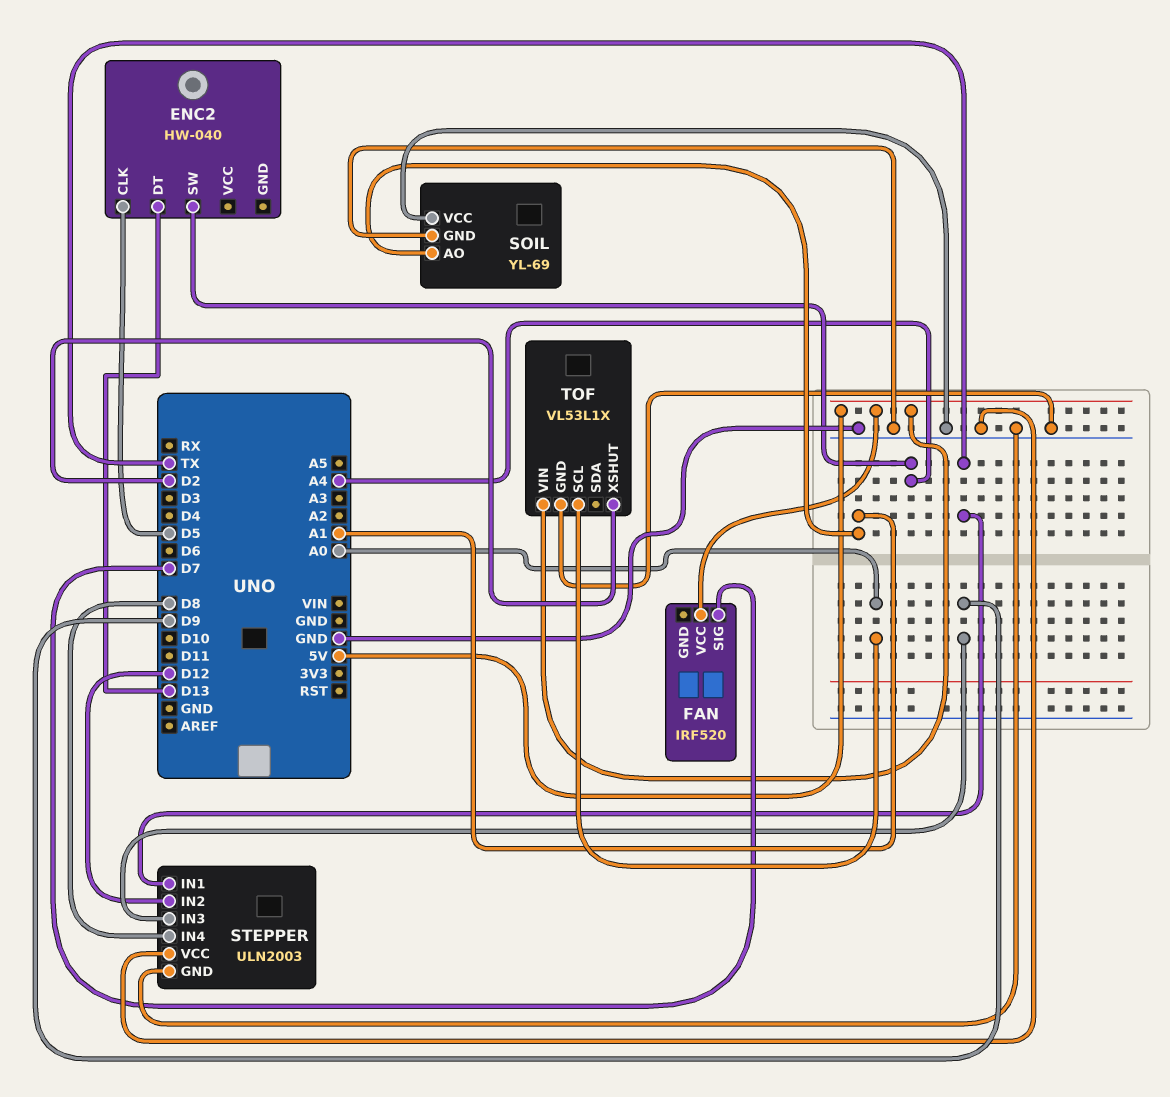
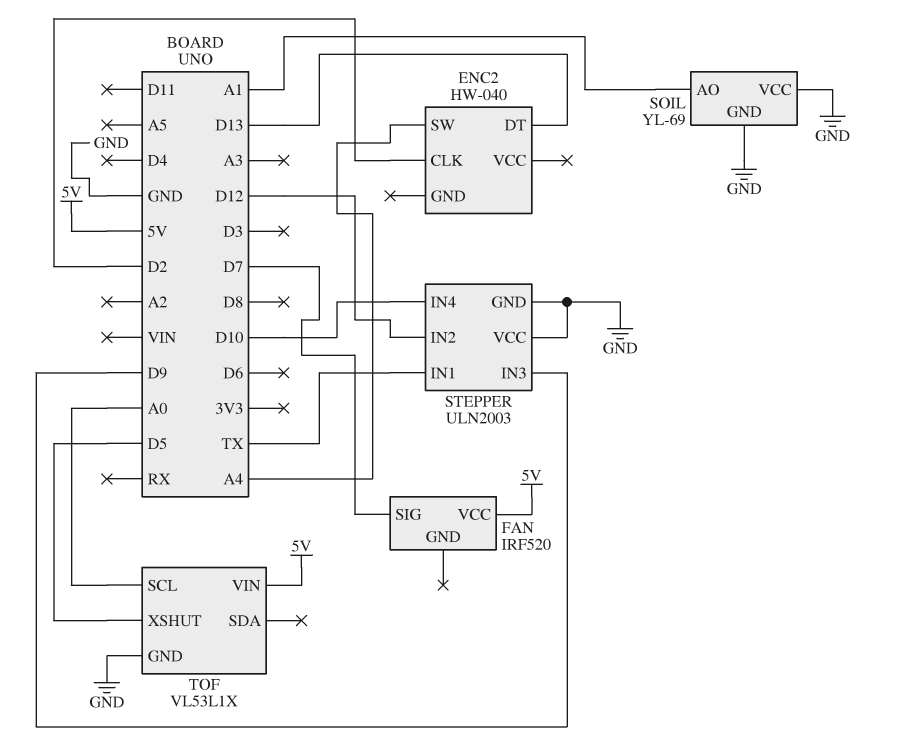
ENC2 pin CLK: D5 -> D2
STEPPER pin IN4: D8 -> D10
TOF pin XSHUT: D2 -> D5

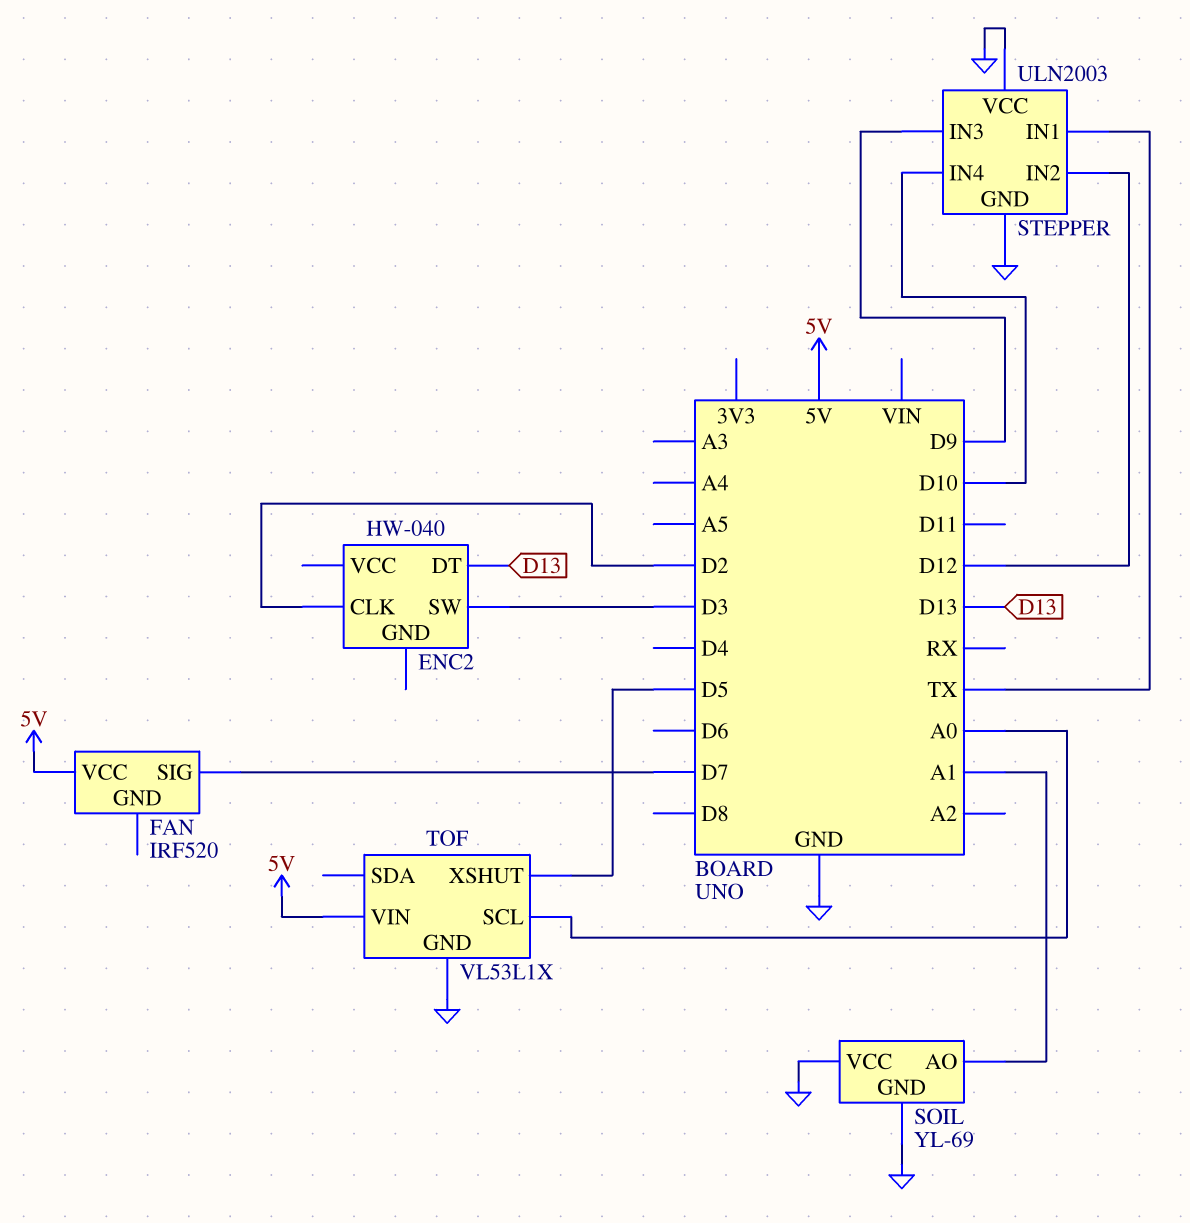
ENC2 pin SW: A4 -> D3

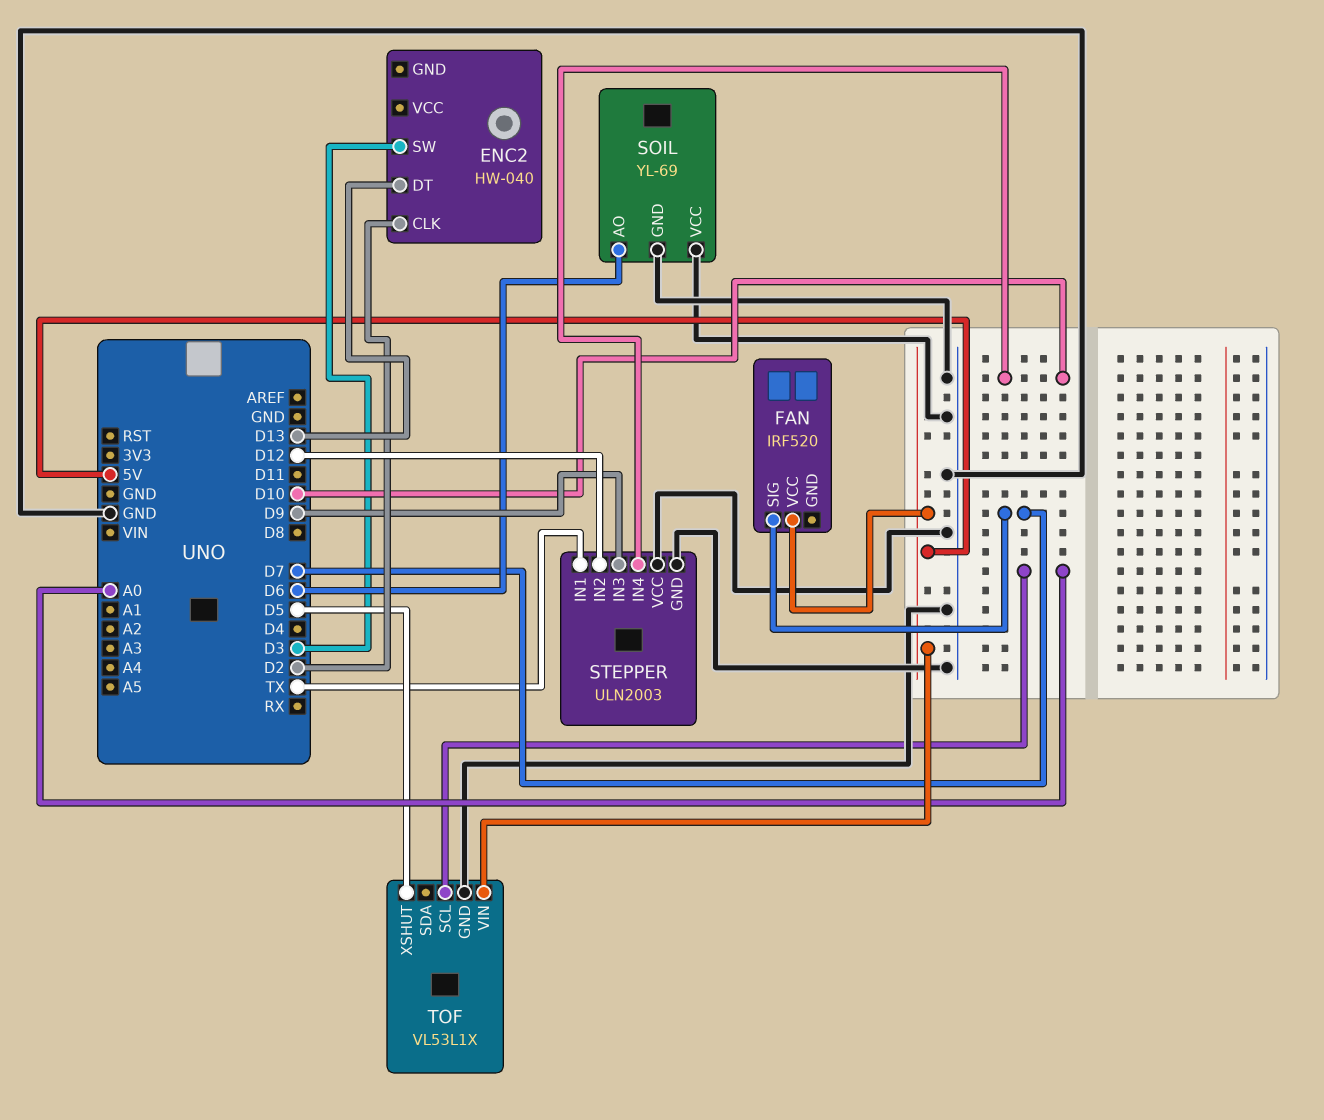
SOIL pin AO: A1 -> D6

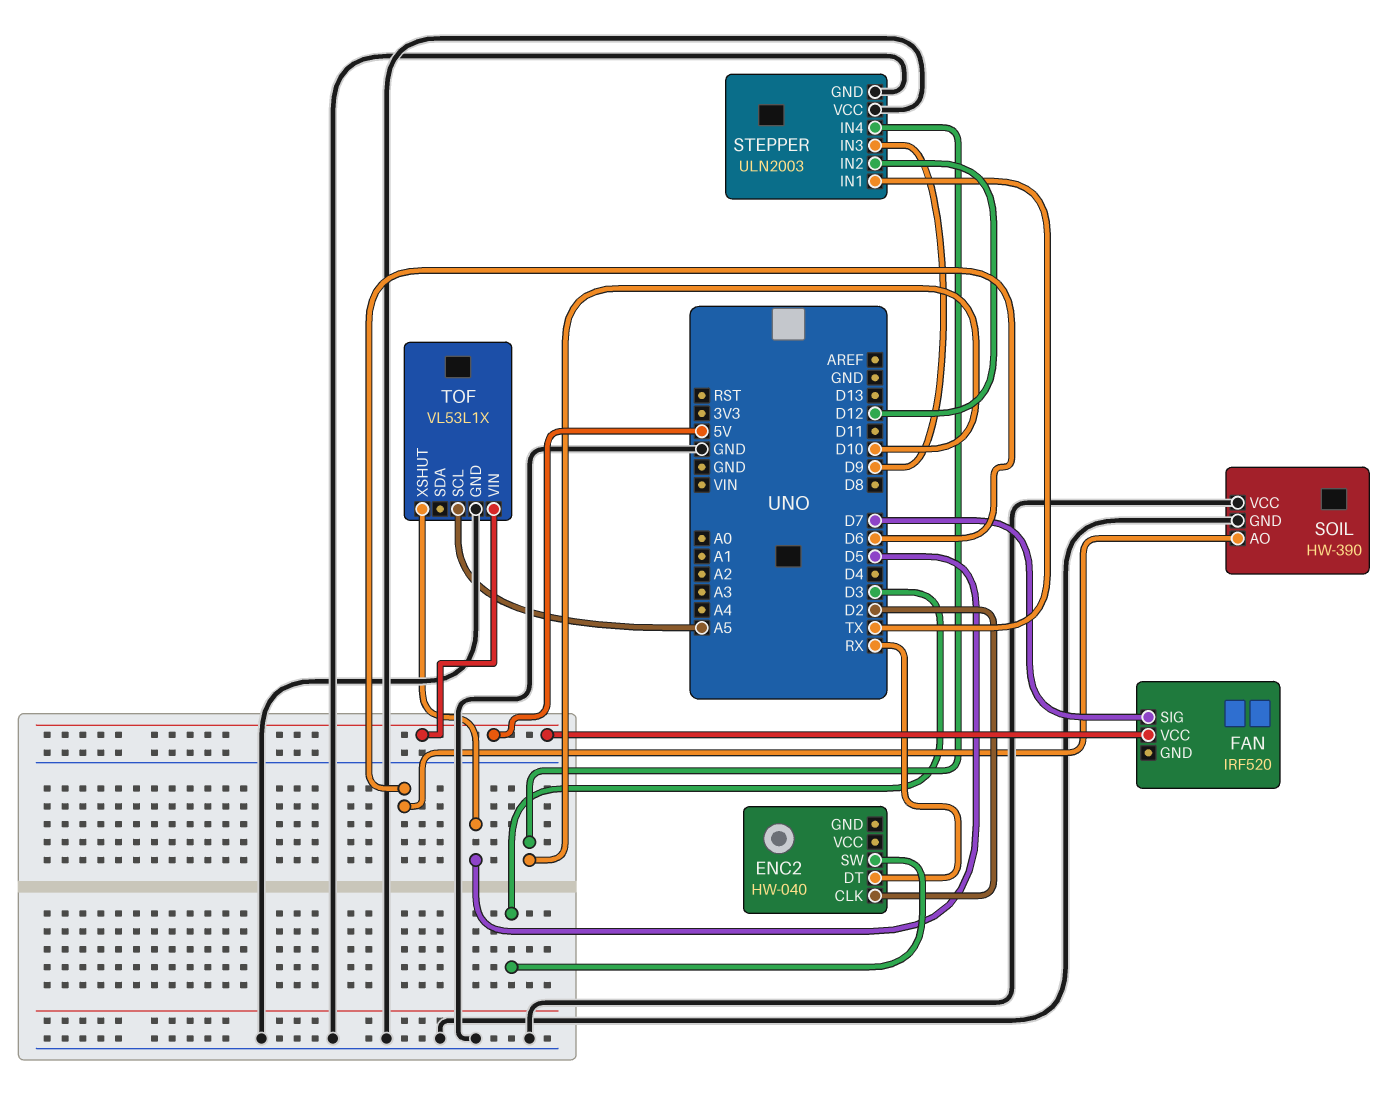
ENC2 pin DT: D13 -> RX
SOIL: YL-69 -> HW-390
TOF pin SCL: A0 -> A5

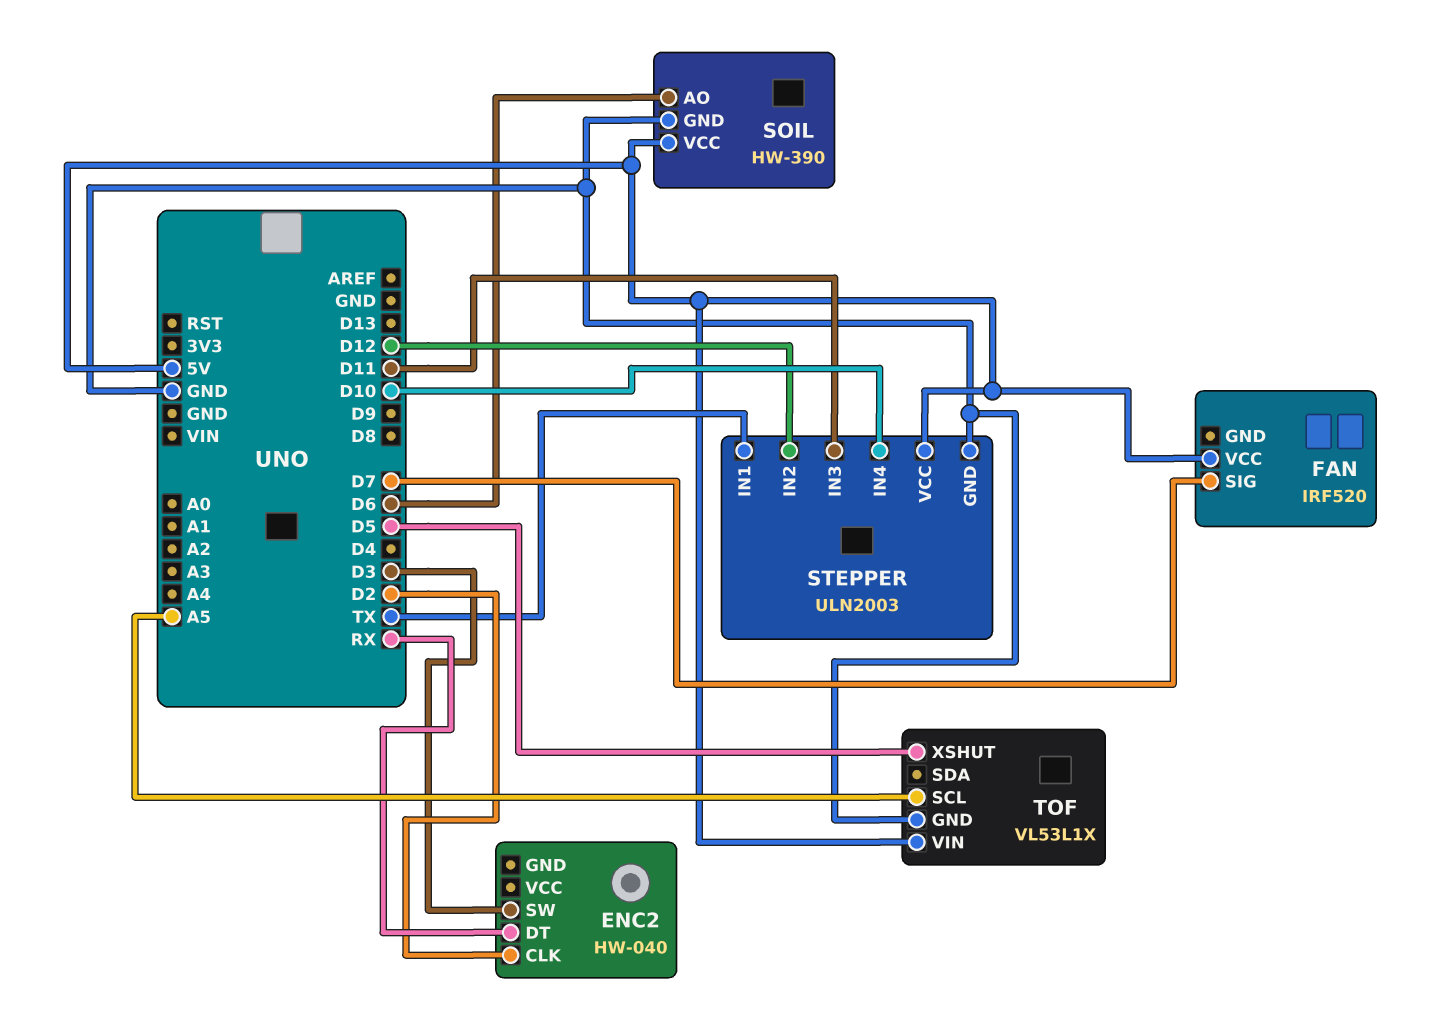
SOIL pin VCC: GND -> 5V
STEPPER pin IN3: D9 -> D11
STEPPER pin VCC: GND -> 5V

